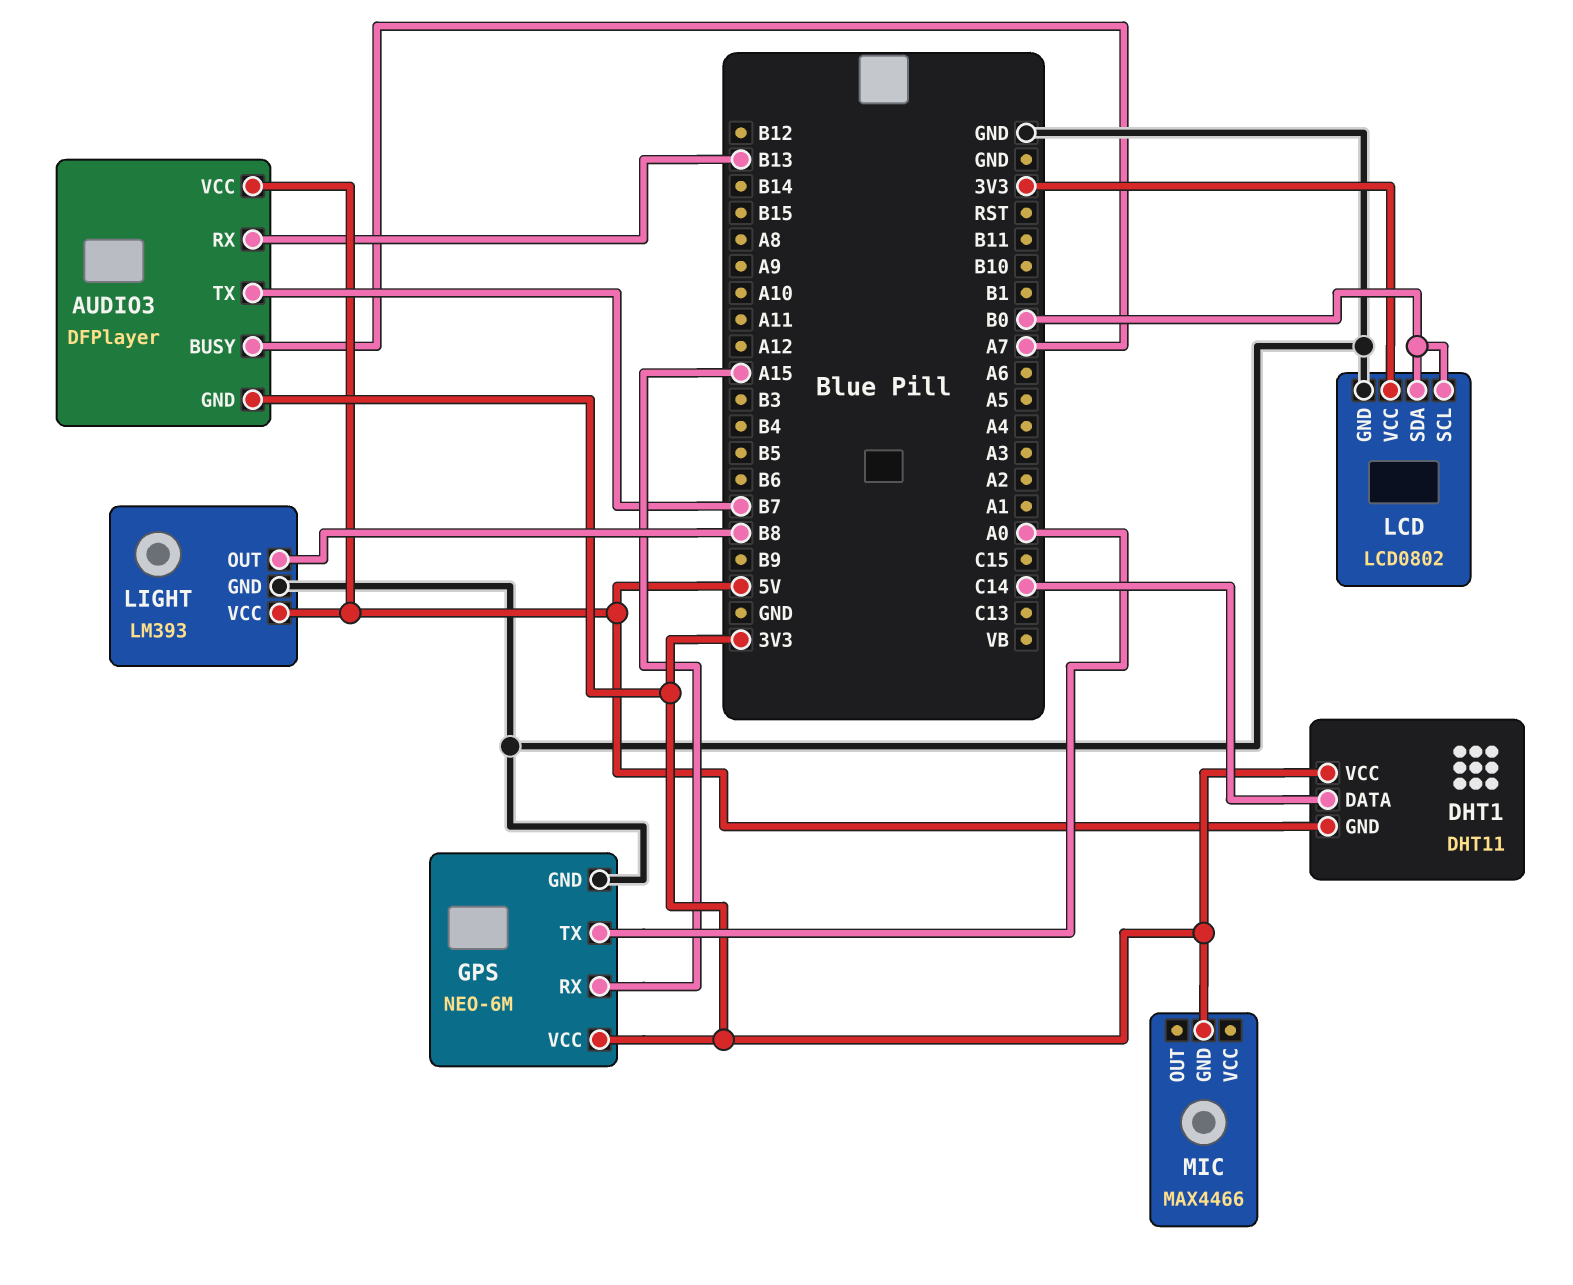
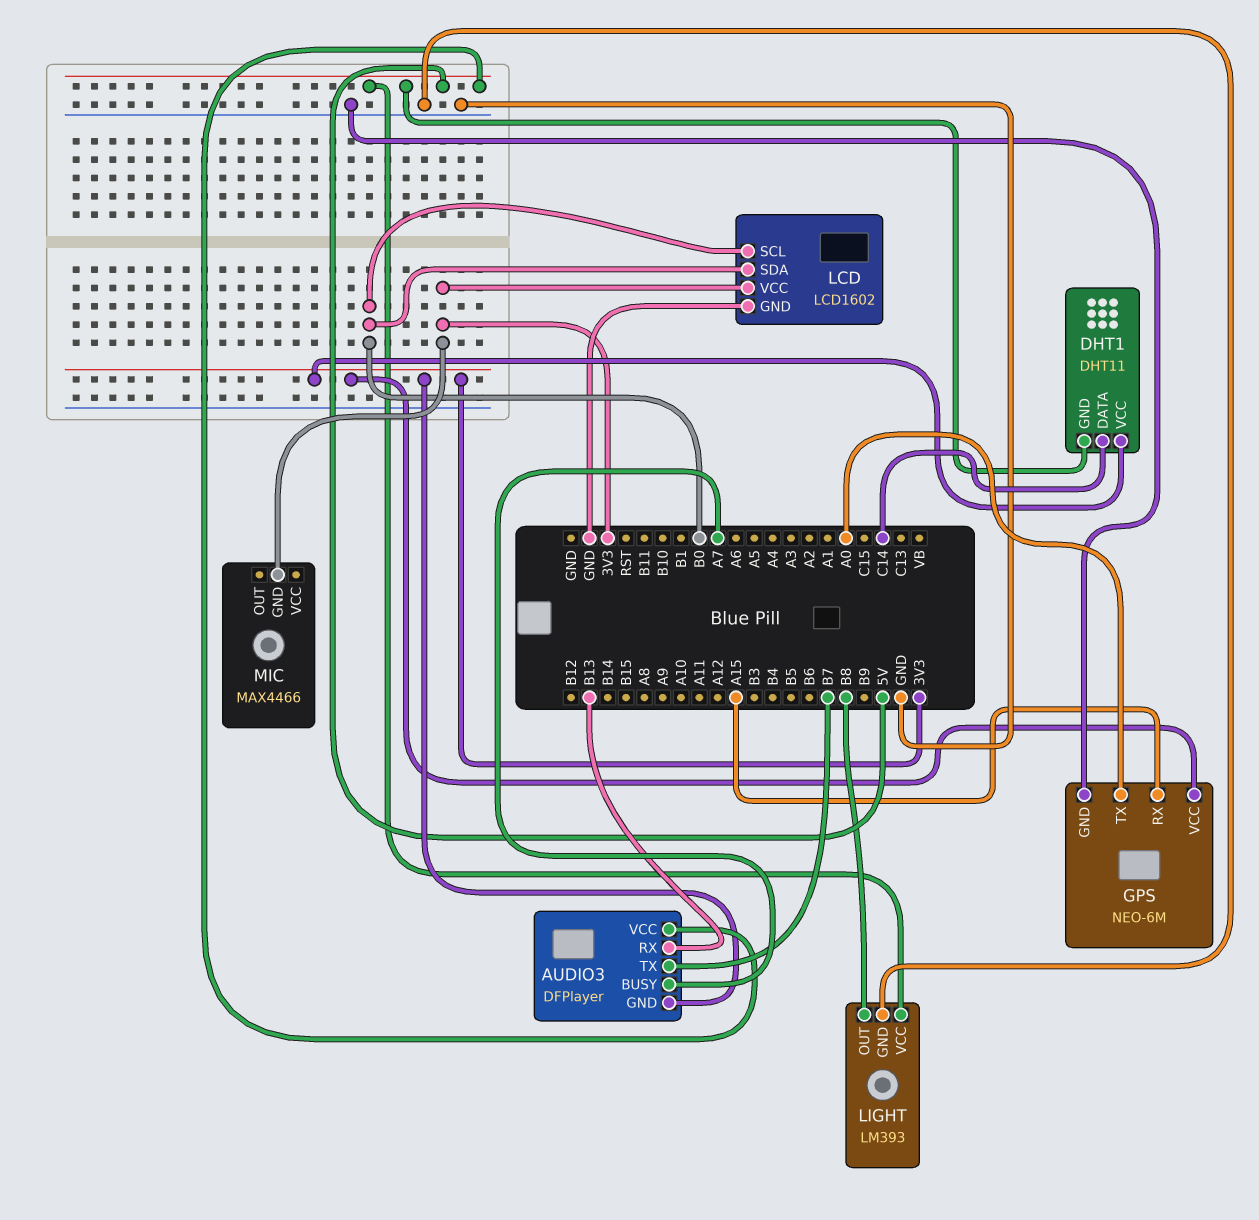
LCD: LCD0802 -> LCD1602

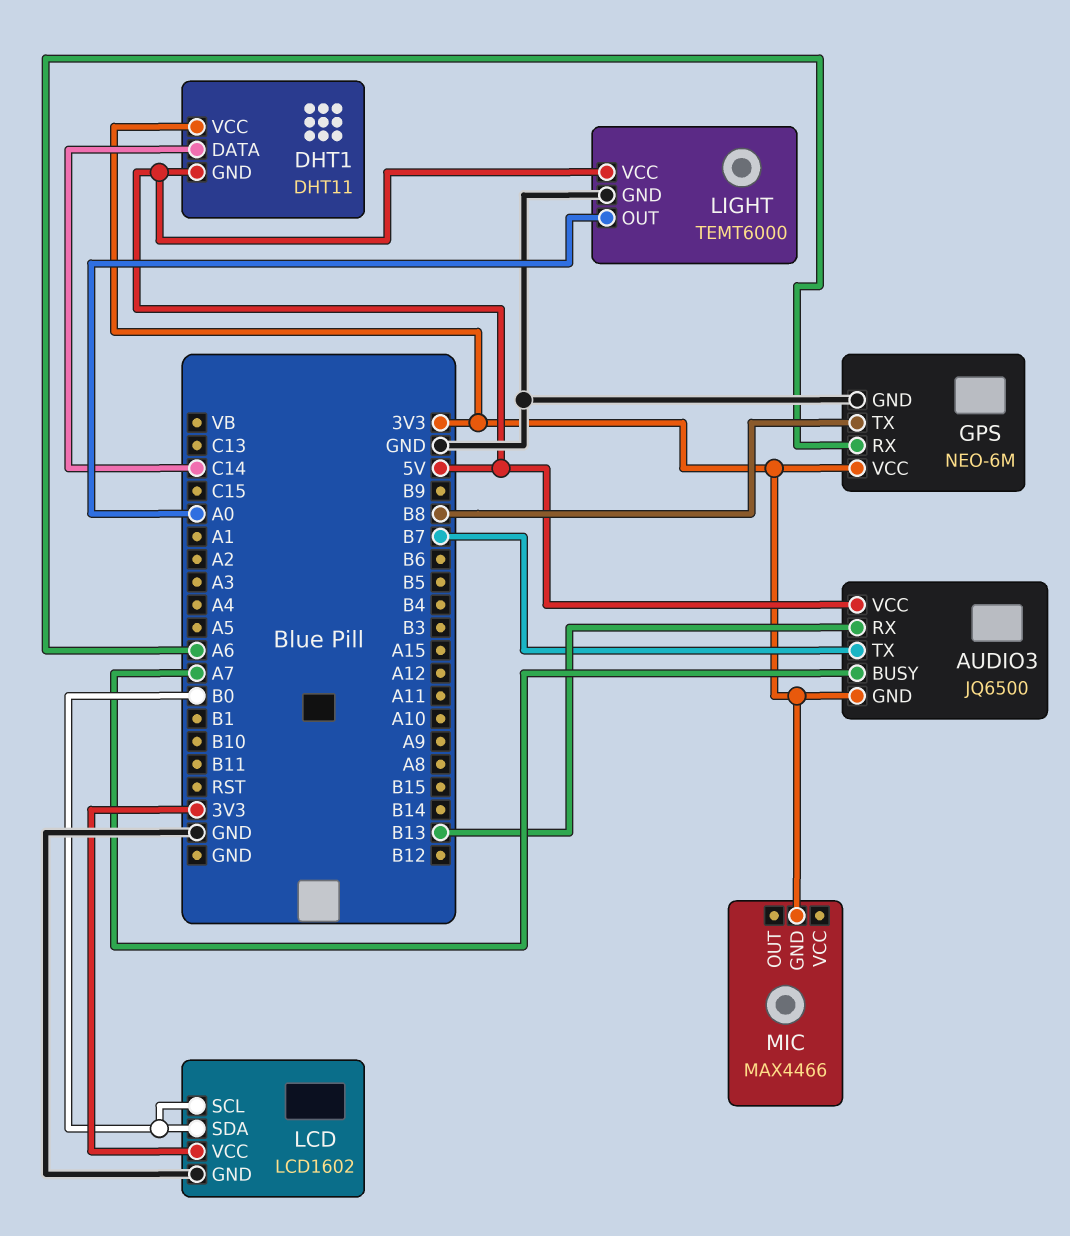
AUDIO3: DFPlayer -> JQ6500
GPS pin RX: A15 -> A6
GPS pin TX: A0 -> B8
LIGHT: LM393 -> TEMT6000
LIGHT pin OUT: B8 -> A0

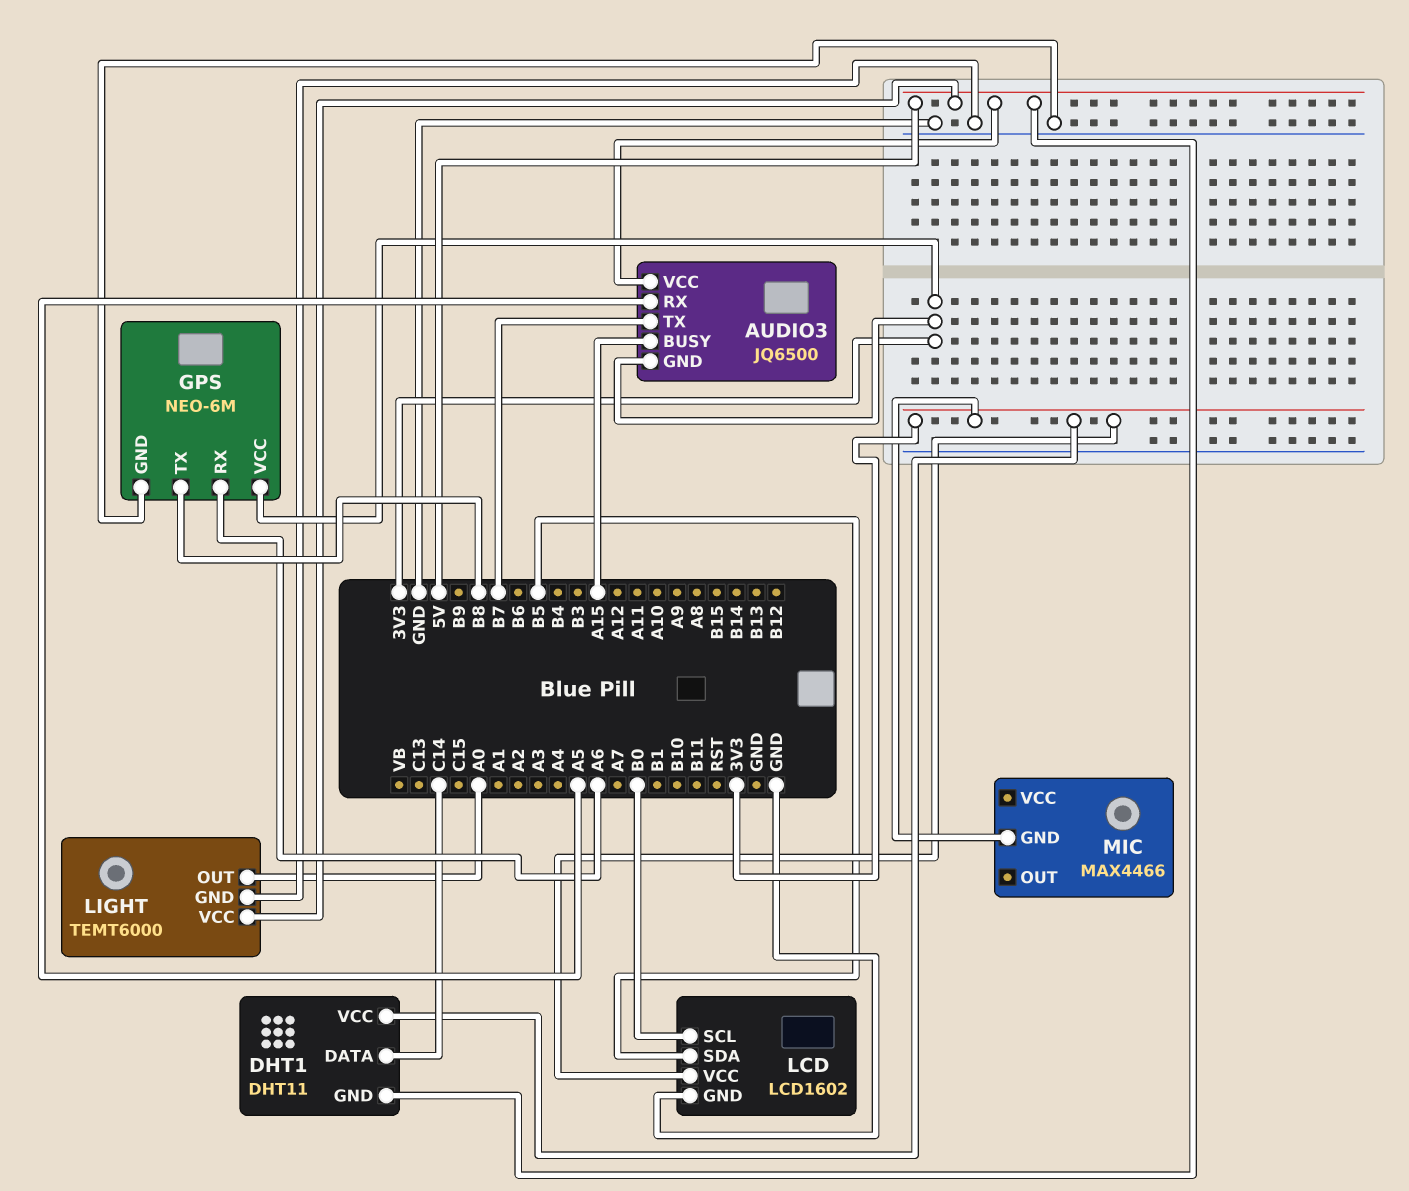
AUDIO3 pin BUSY: A7 -> A15
AUDIO3 pin RX: B13 -> A5
LCD pin SDA: B0 -> B5

